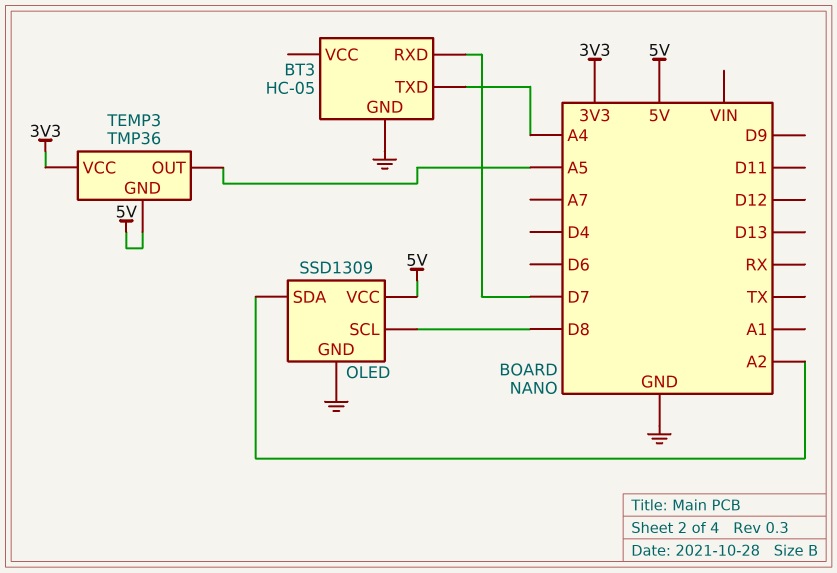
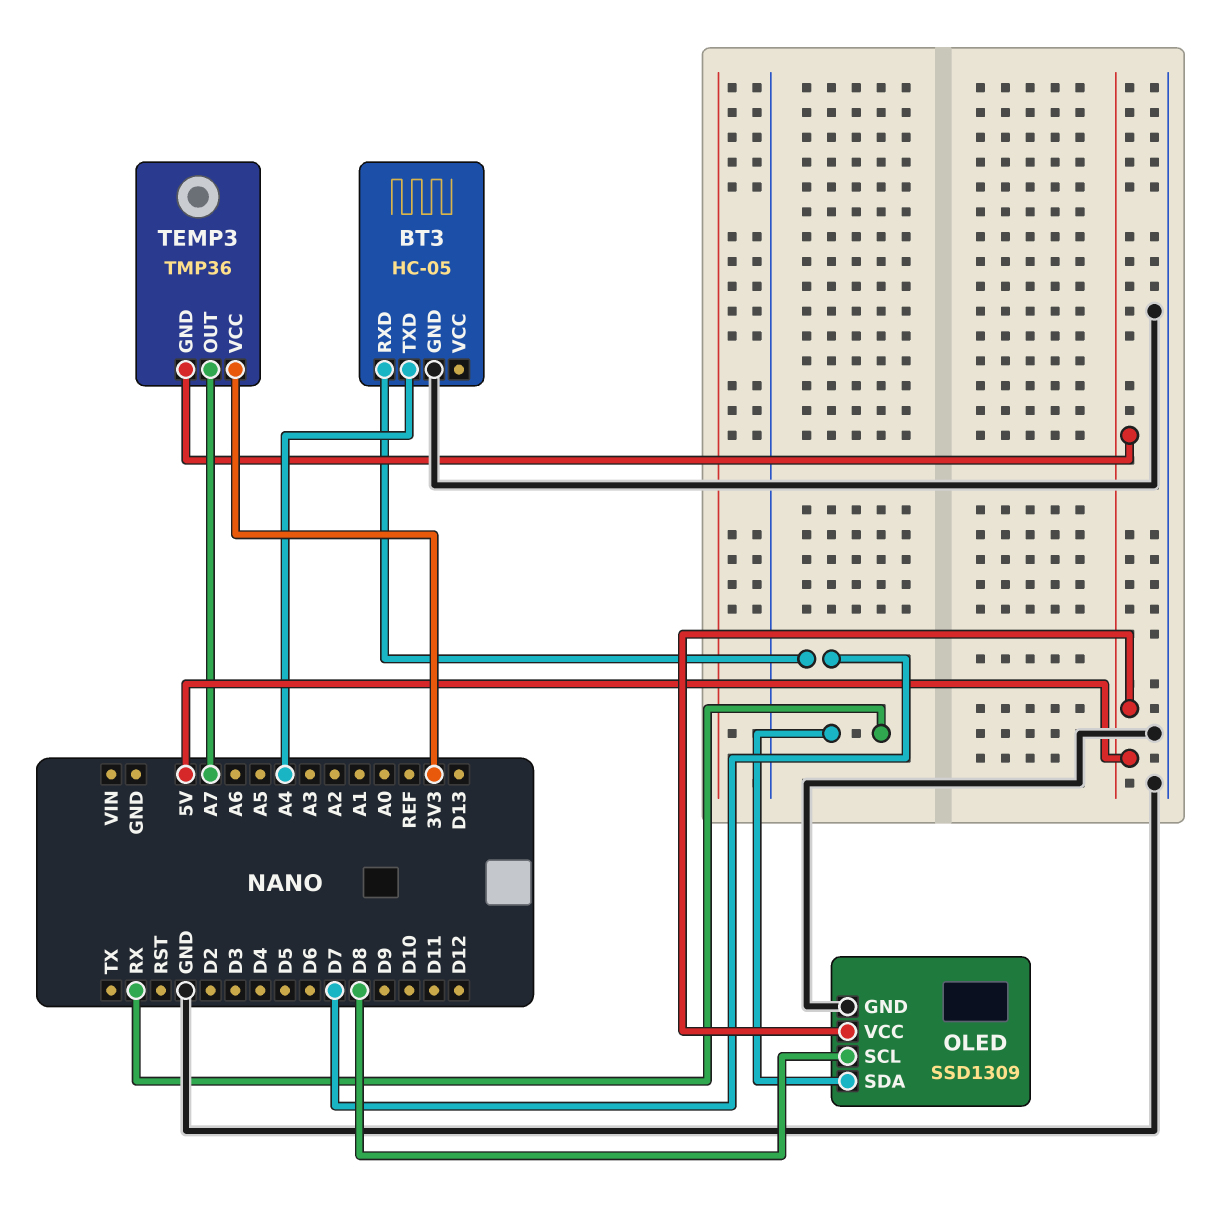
OLED pin SDA: A2 -> RX
TEMP3 pin OUT: A5 -> A7

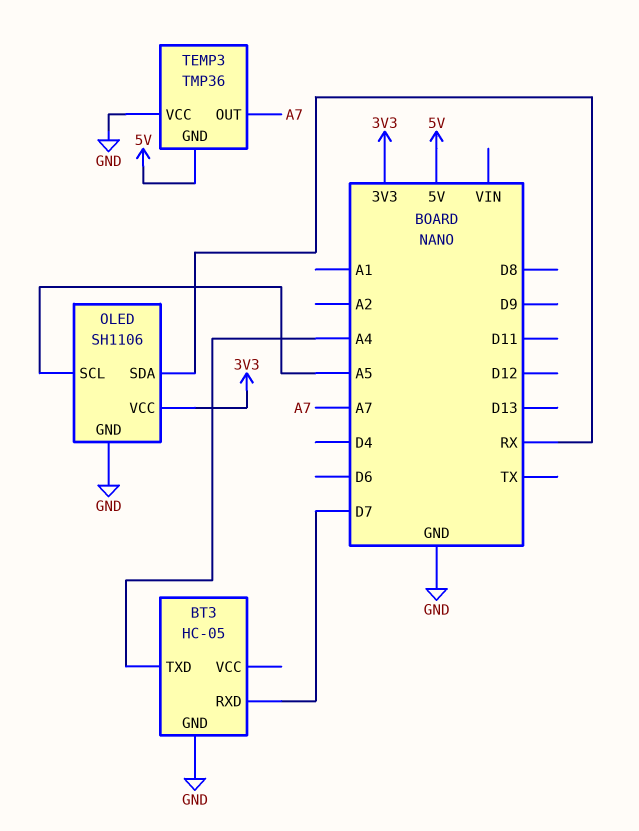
OLED: SSD1309 -> SH1106
OLED pin SCL: D8 -> A5
OLED pin VCC: 5V -> 3V3
TEMP3 pin VCC: 3V3 -> GND

